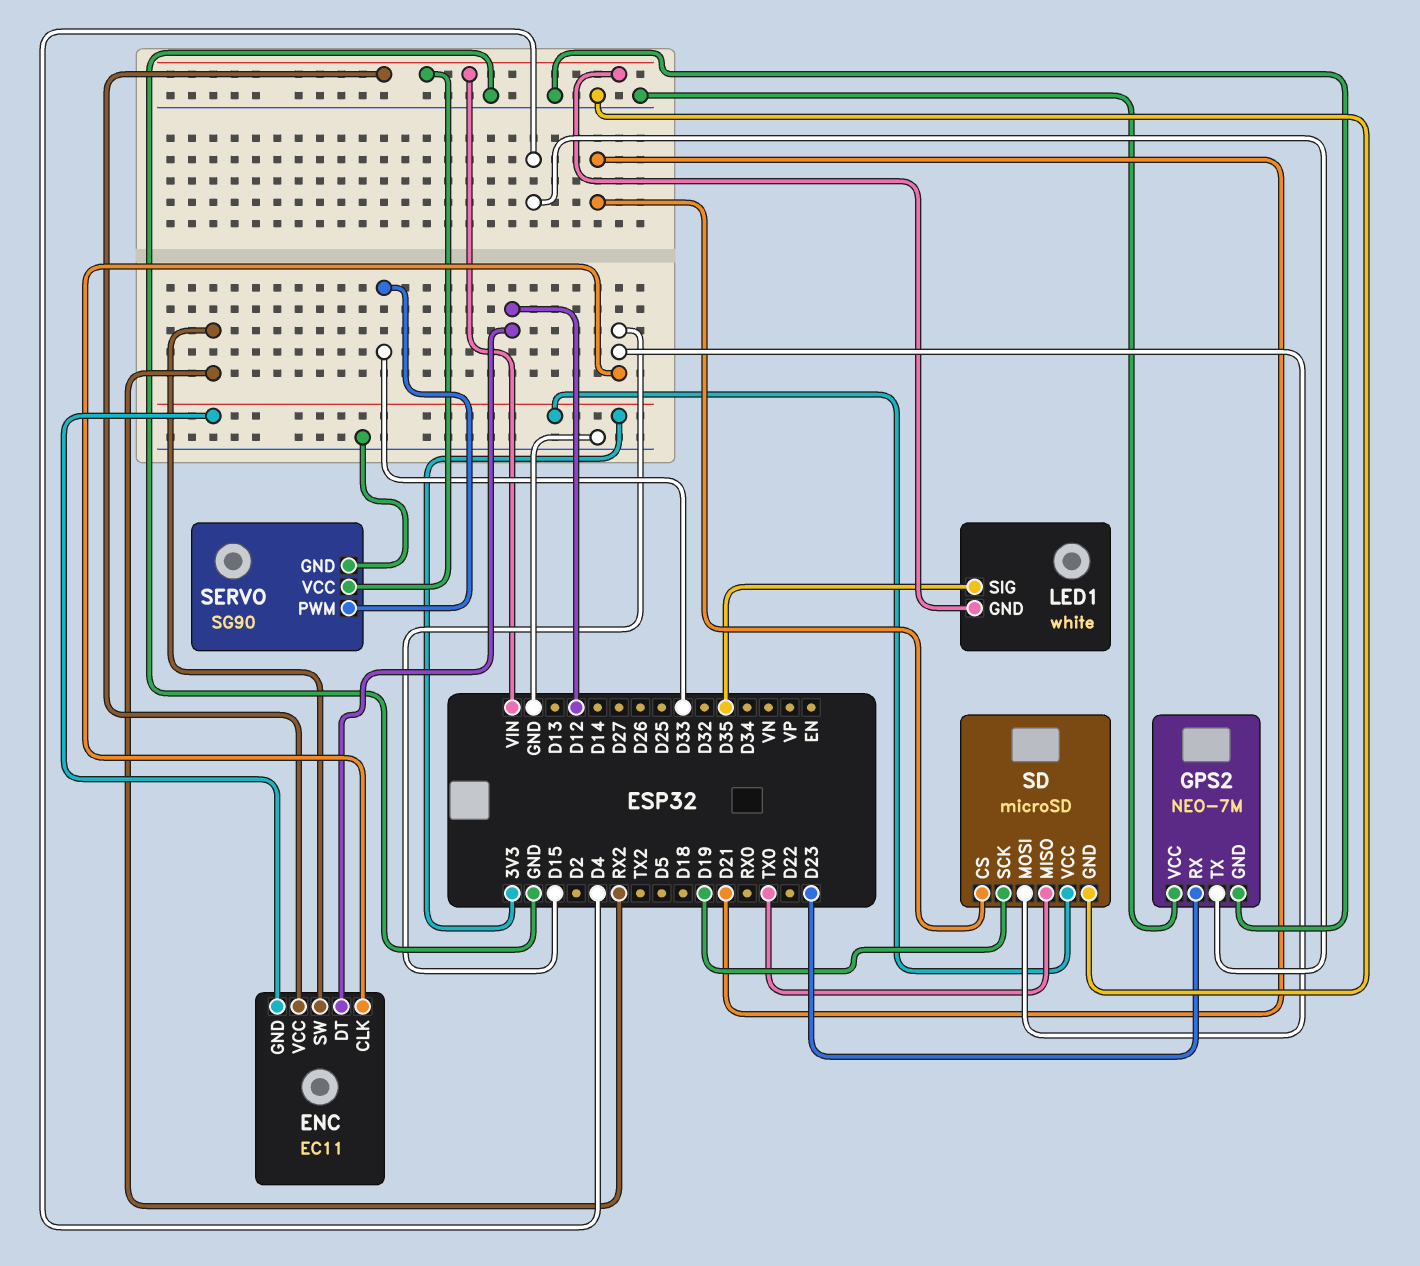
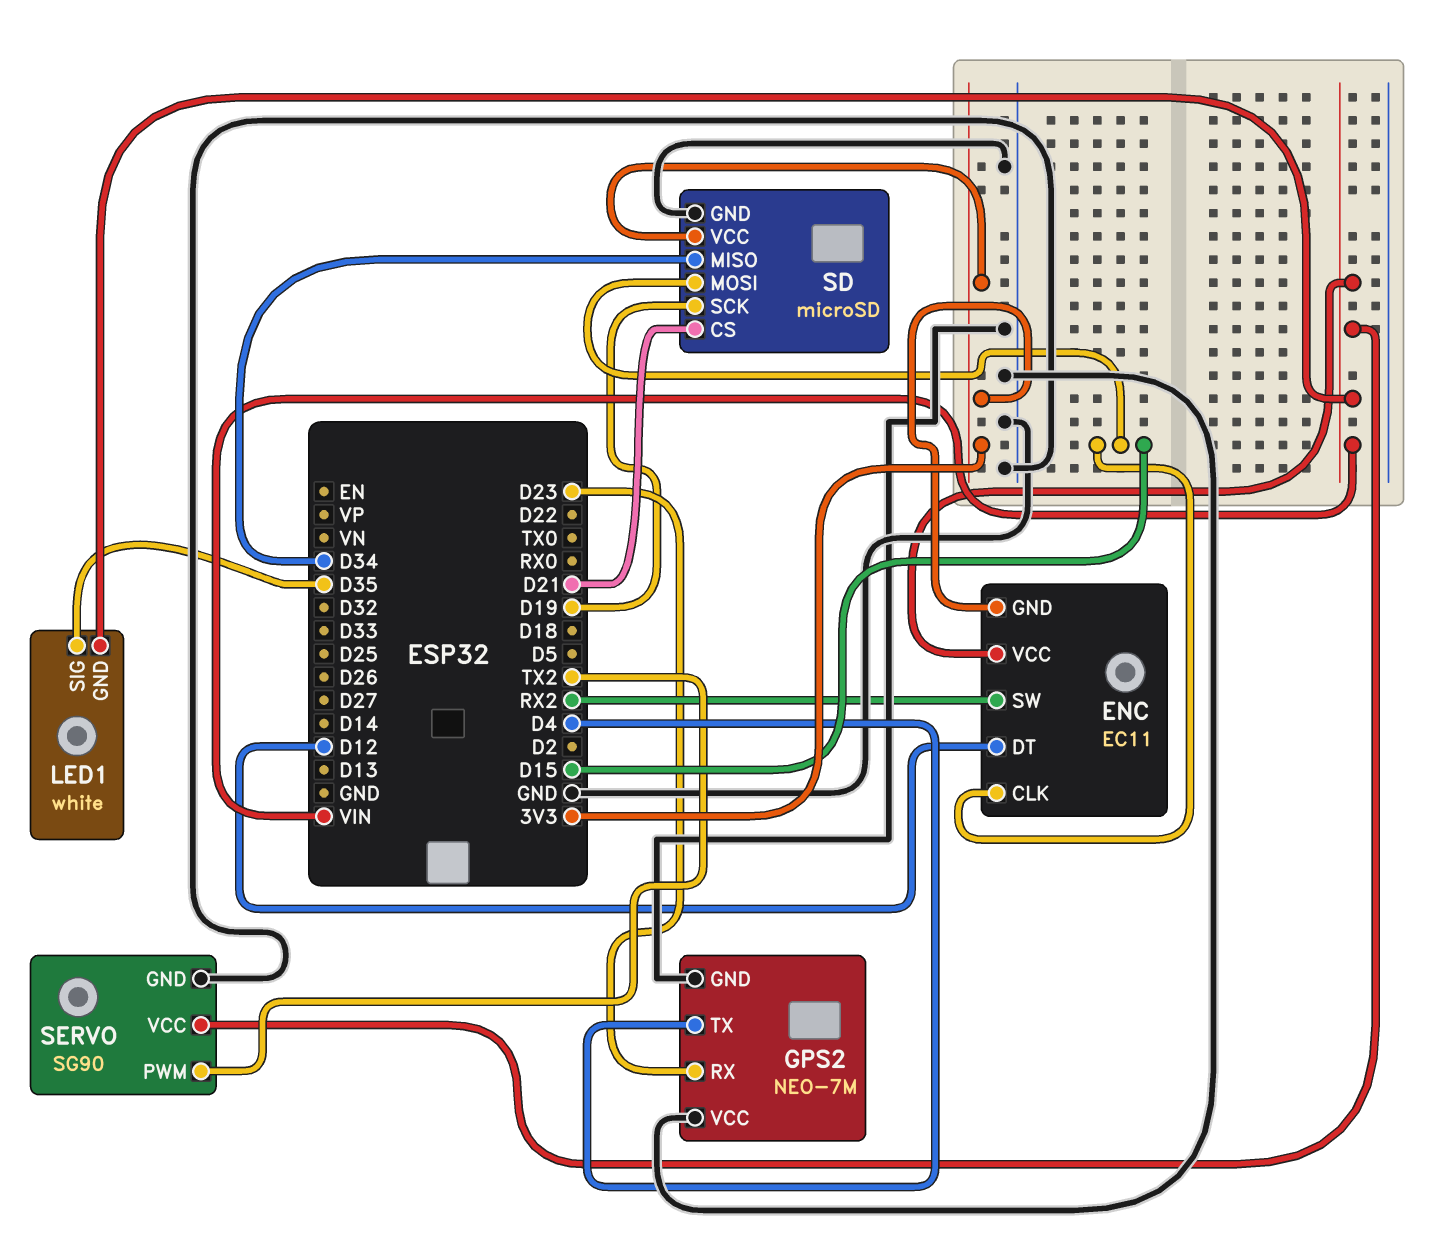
SD pin MISO: TX0 -> D34
SERVO pin PWM: D33 -> TX2

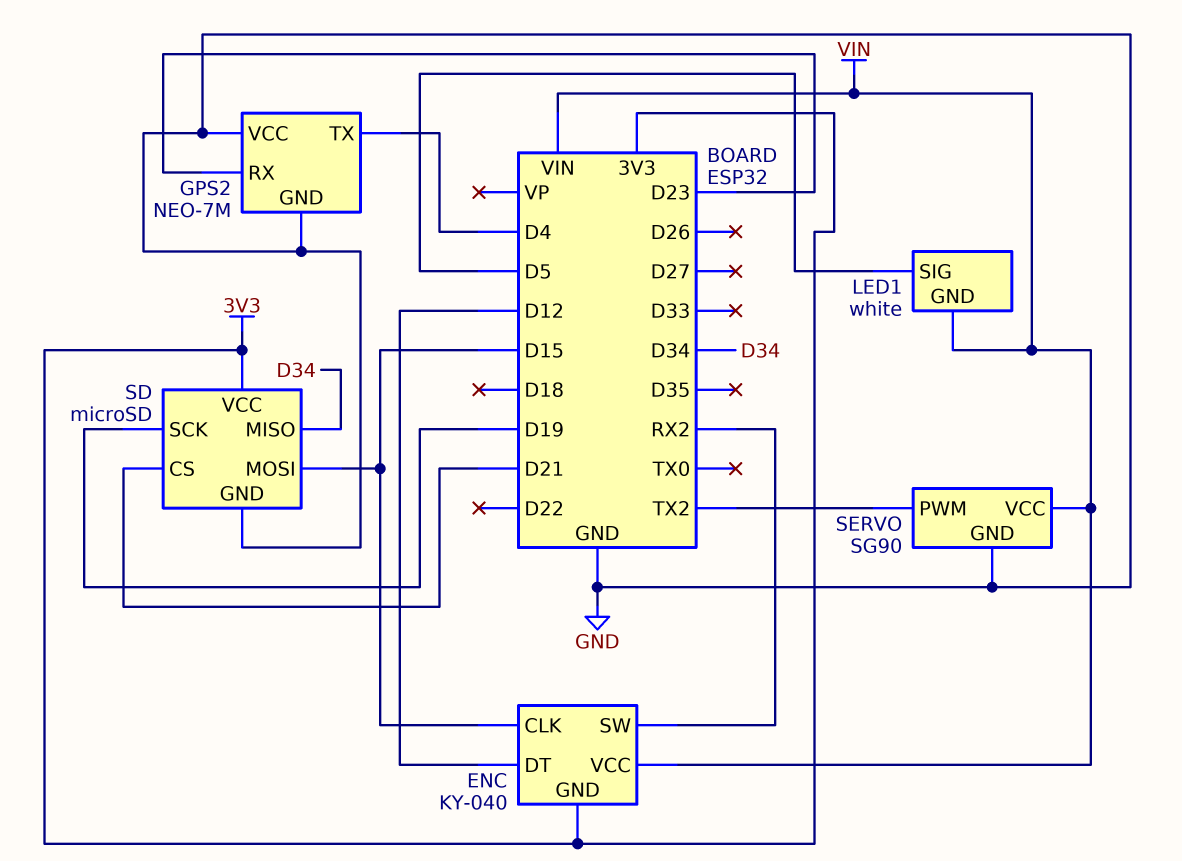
ENC: EC11 -> KY-040
LED1 pin SIG: D35 -> D5

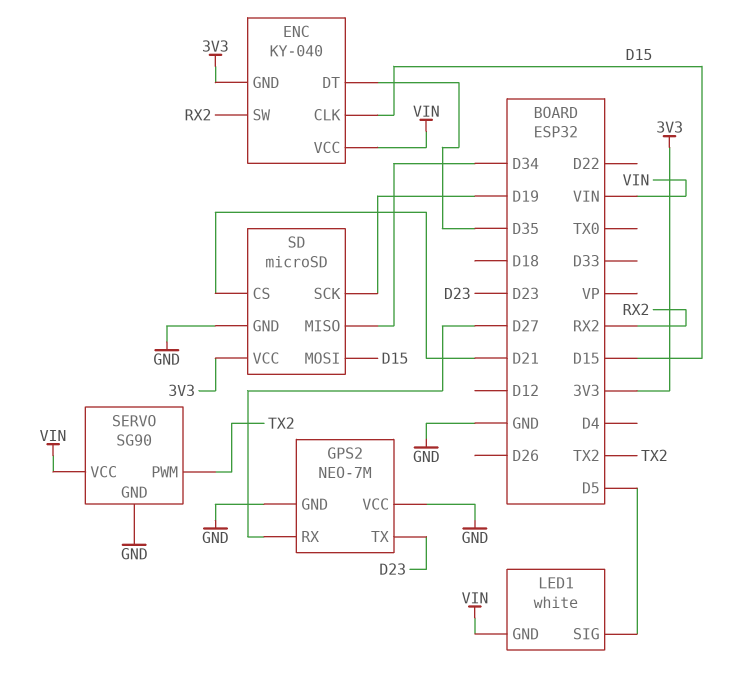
ENC pin DT: D12 -> D35
GPS2 pin RX: D23 -> D27
GPS2 pin TX: D4 -> D23

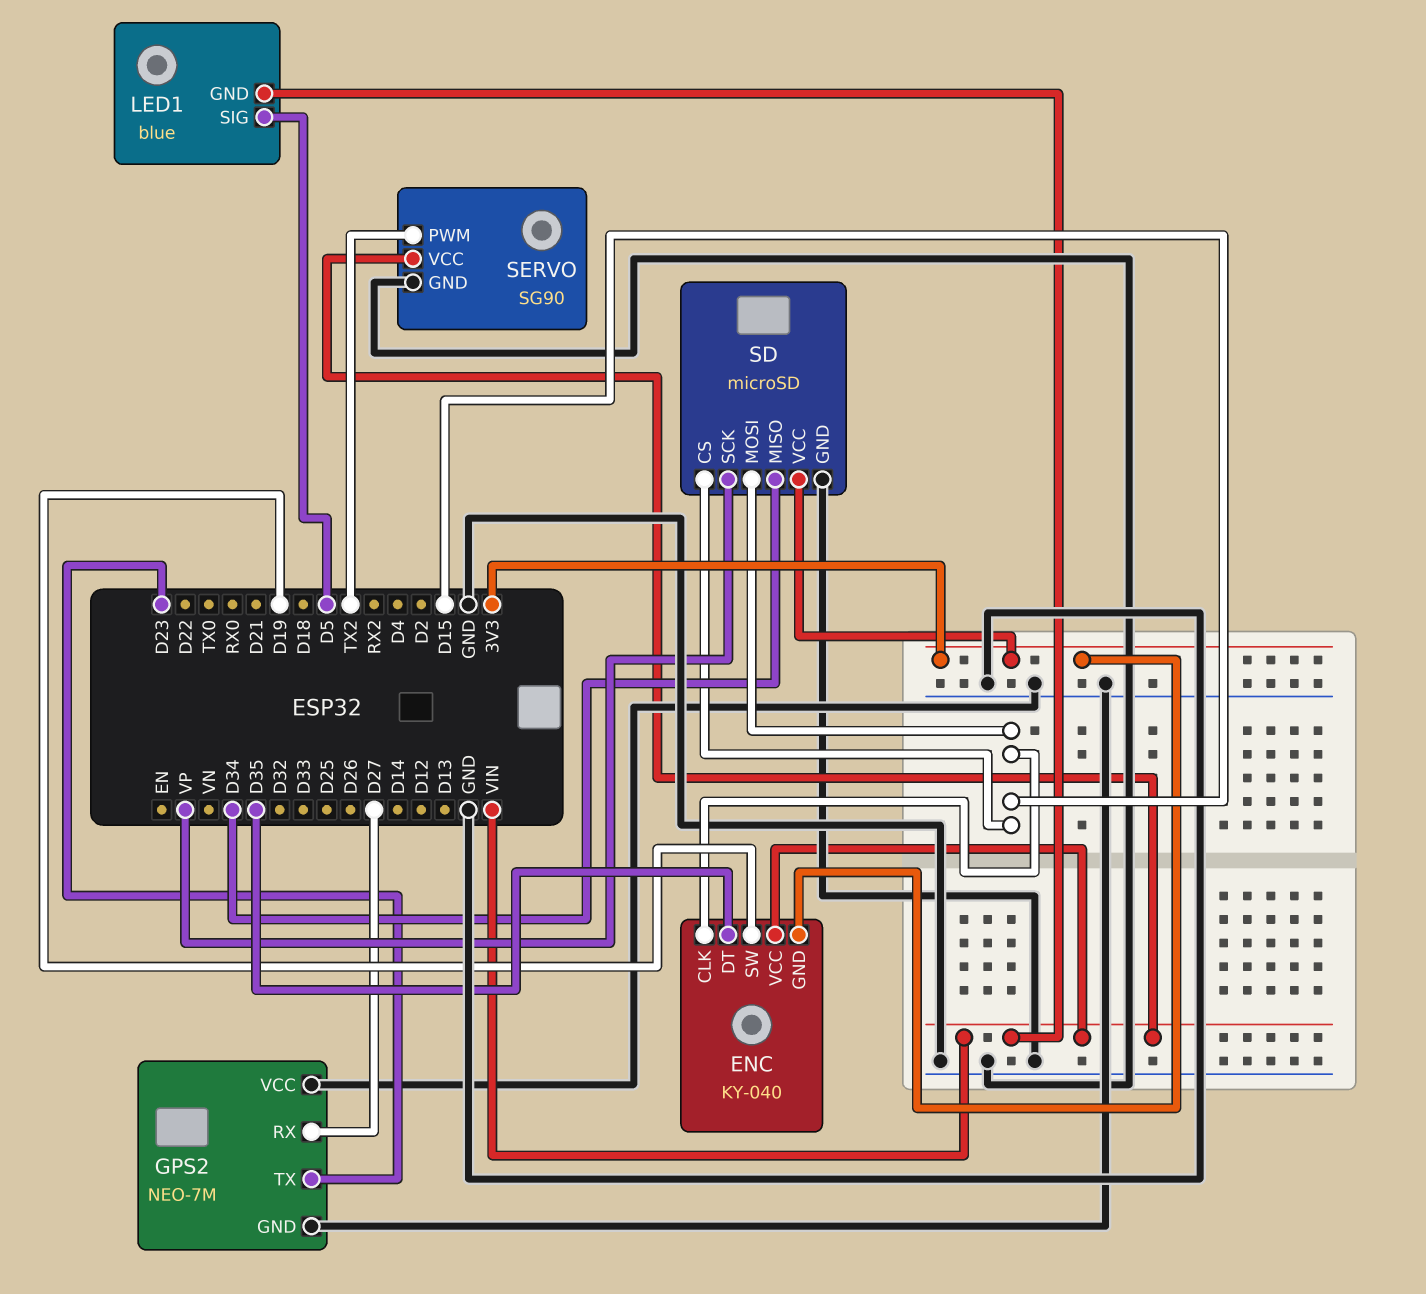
ENC pin SW: RX2 -> D19
LED1: white -> blue
SD pin CS: D21 -> D15
SD pin SCK: D19 -> VP

